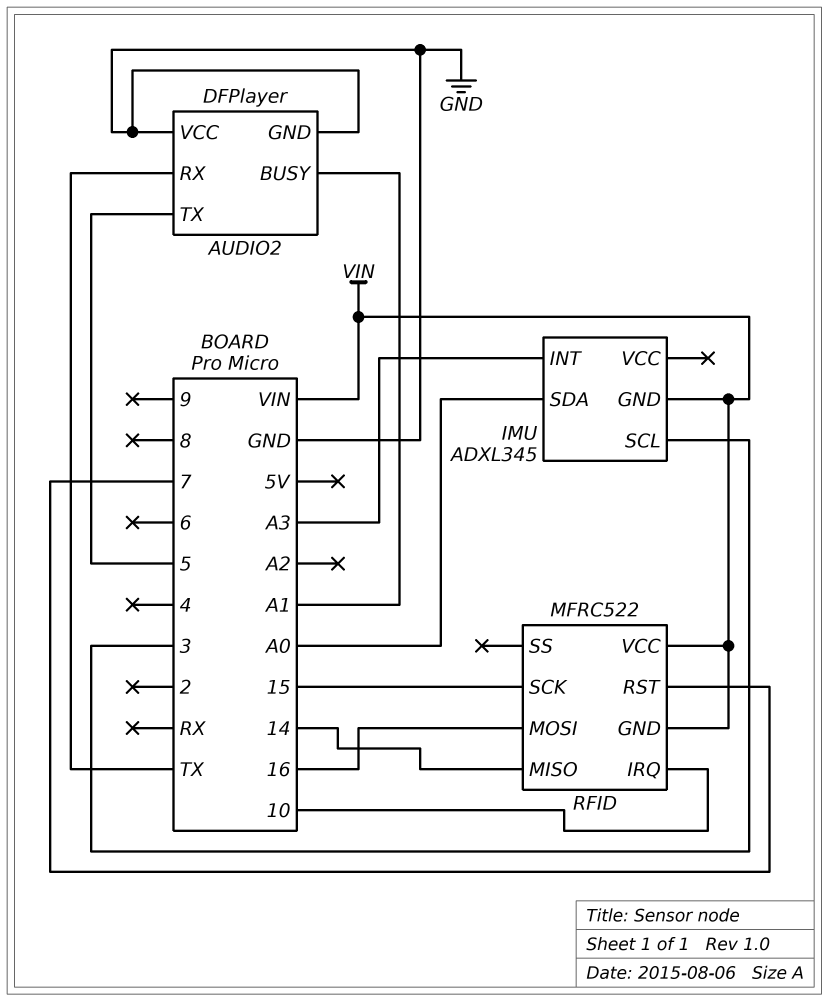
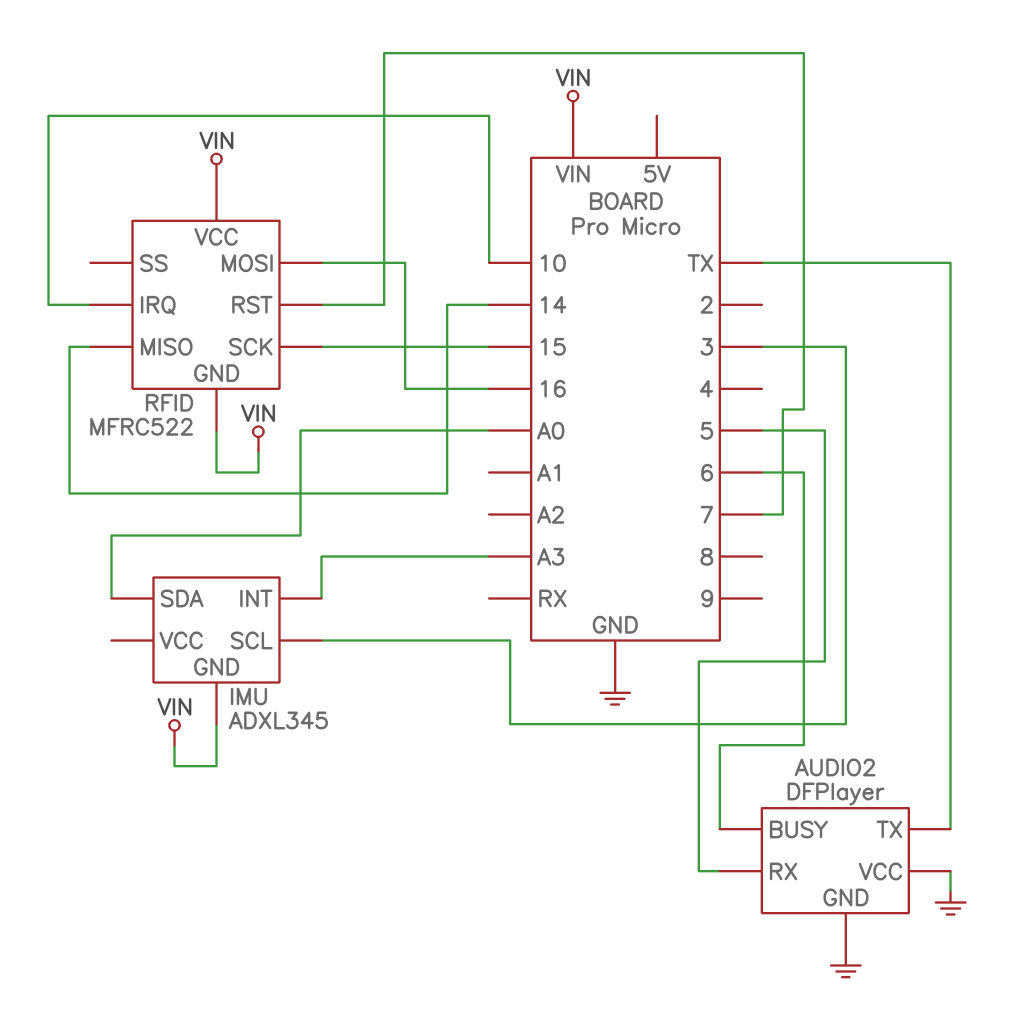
AUDIO2 pin BUSY: A1 -> 6
AUDIO2 pin RX: TX -> 5
AUDIO2 pin TX: 5 -> TX

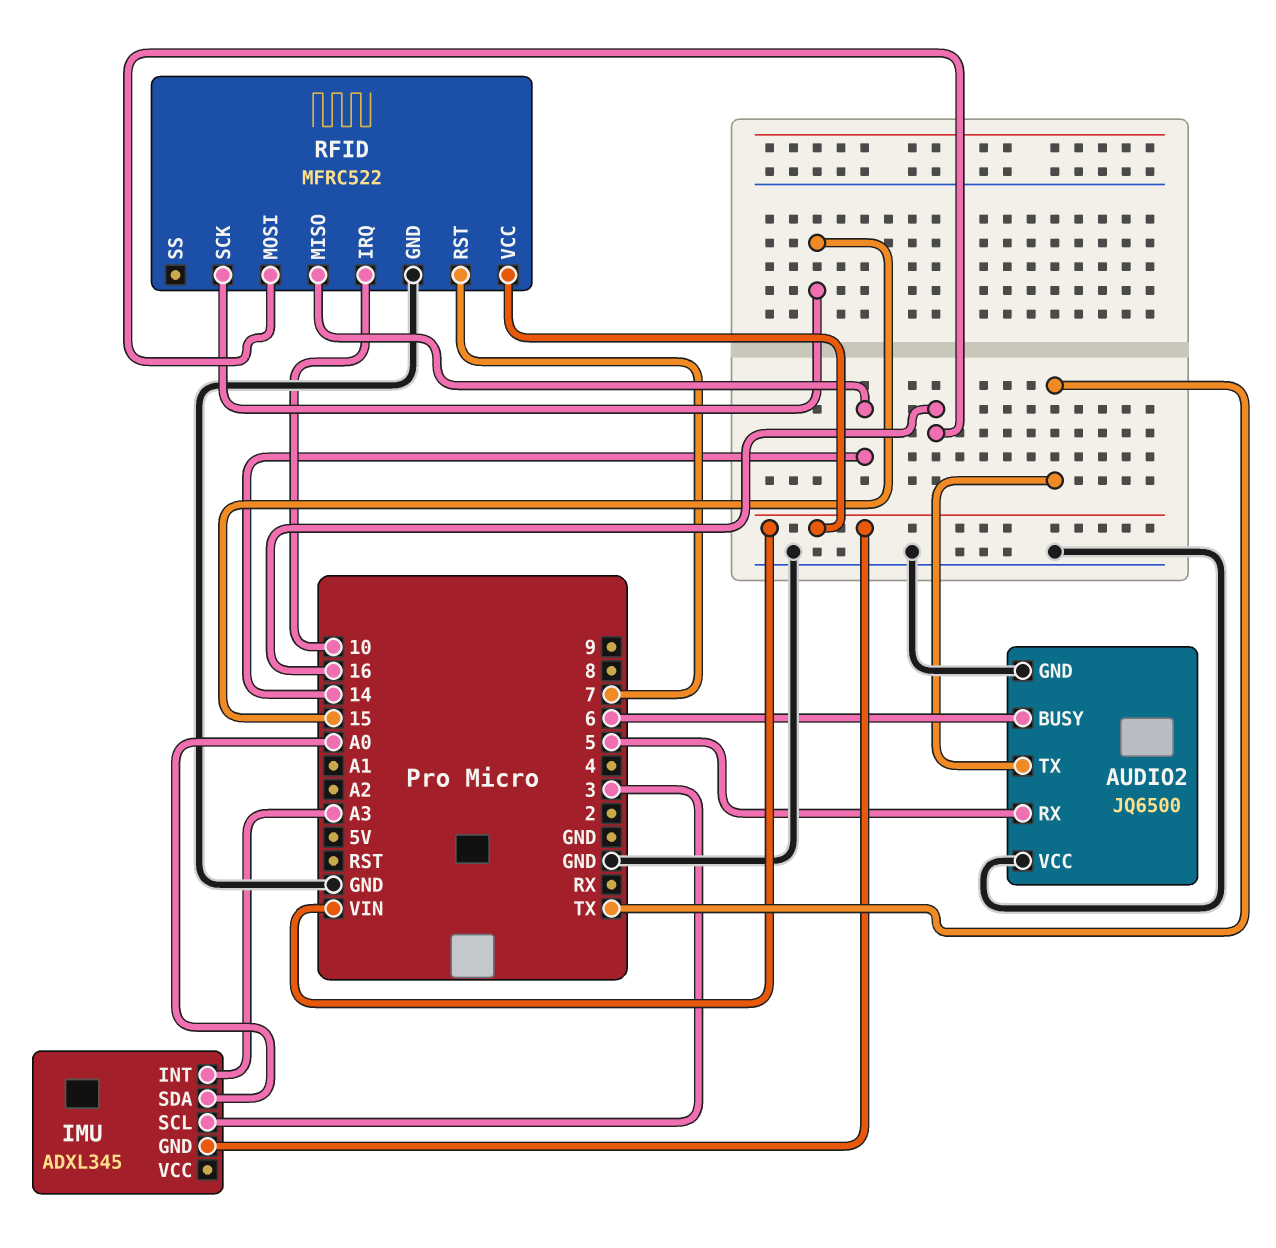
AUDIO2: DFPlayer -> JQ6500
RFID pin GND: VIN -> GND

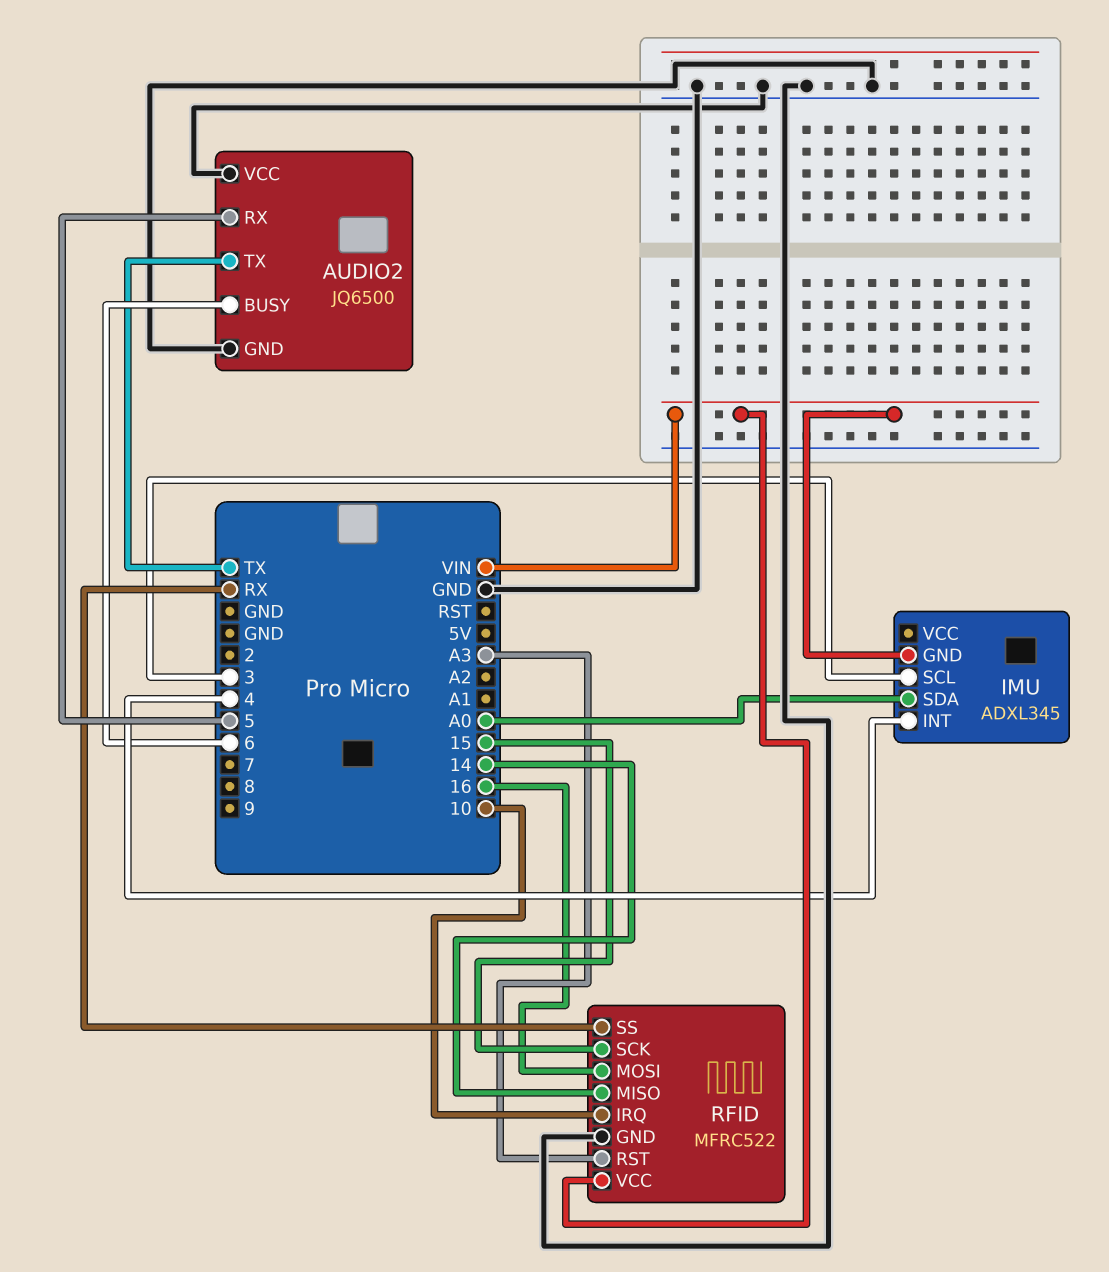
IMU pin INT: A3 -> 4
RFID pin RST: 7 -> A3
RFID pin SS: none -> RX

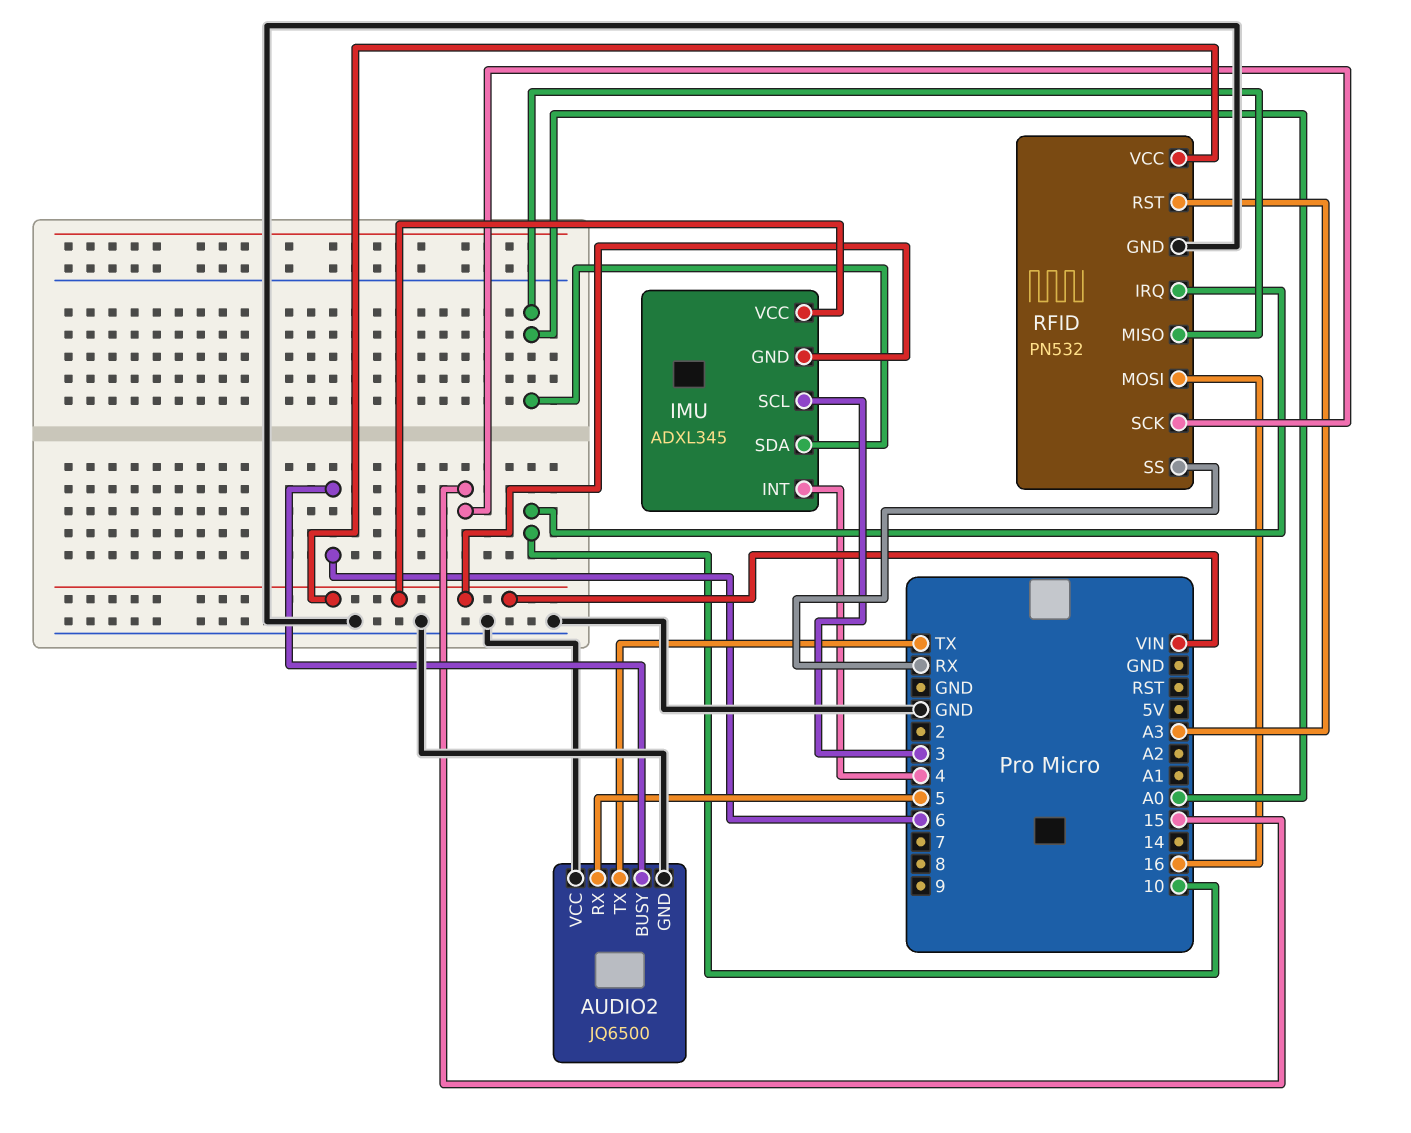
IMU pin VCC: none -> VIN
RFID: MFRC522 -> PN532
RFID pin MISO: 14 -> A0

